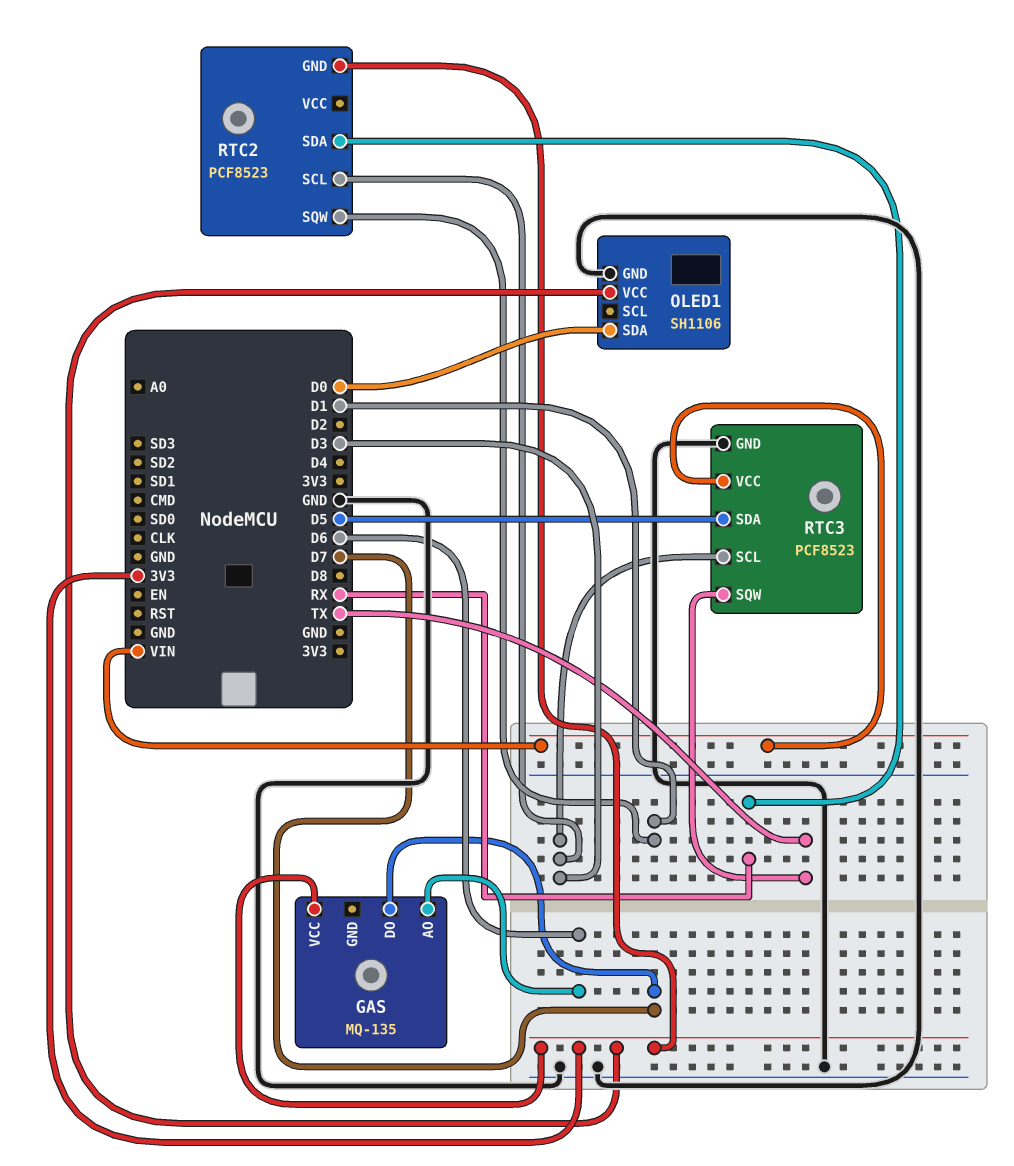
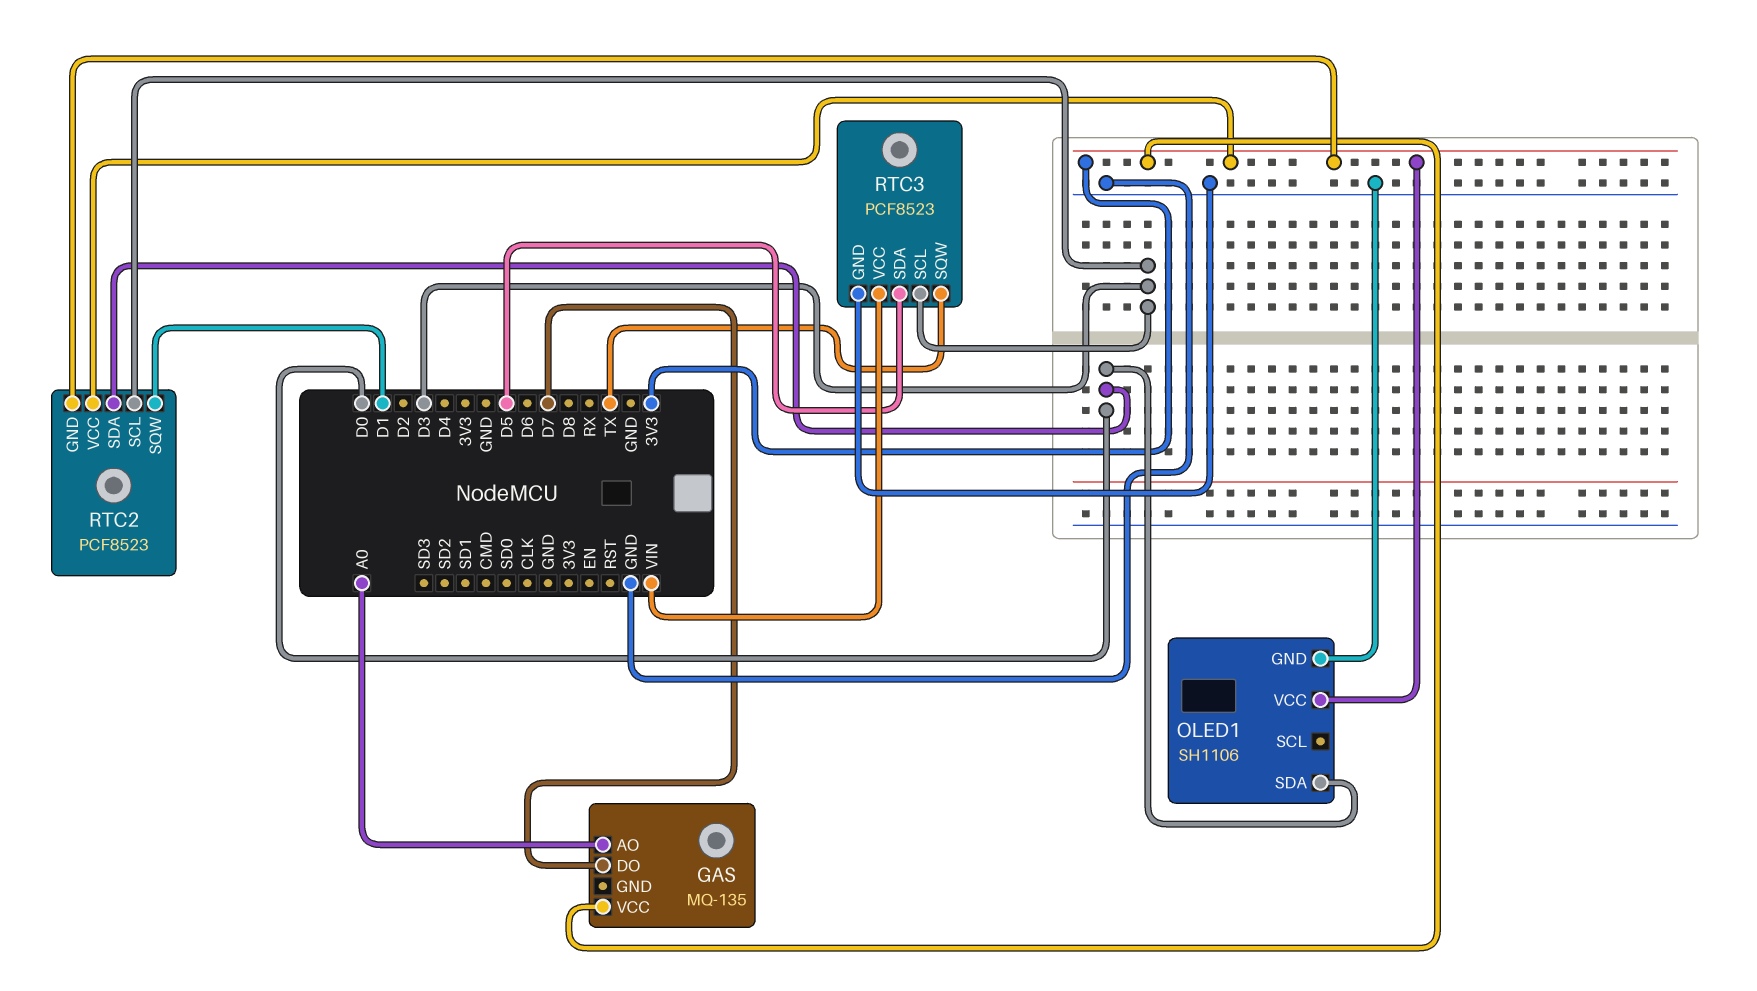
GAS pin AO: D6 -> A0
RTC2 pin SDA: RX -> D0
RTC2 pin VCC: none -> 3V3

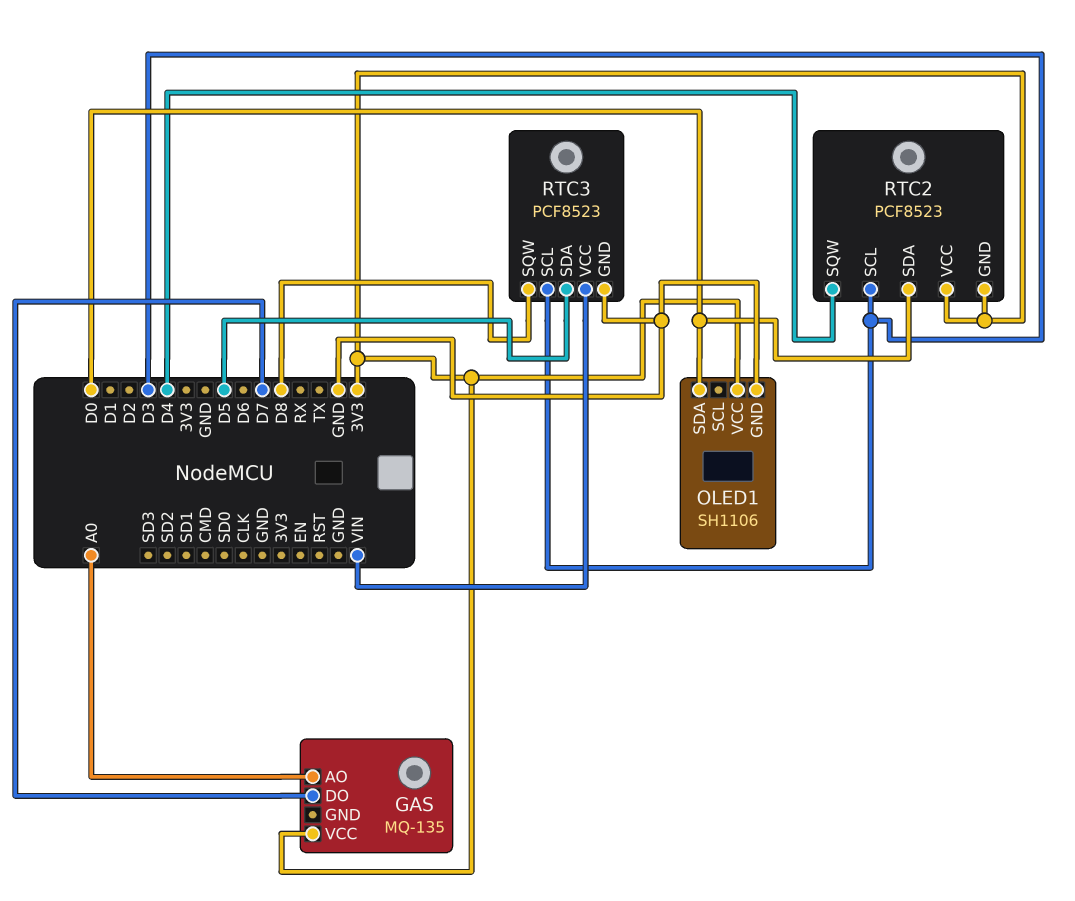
RTC2 pin SQW: D1 -> D4
RTC3 pin SQW: TX -> D8

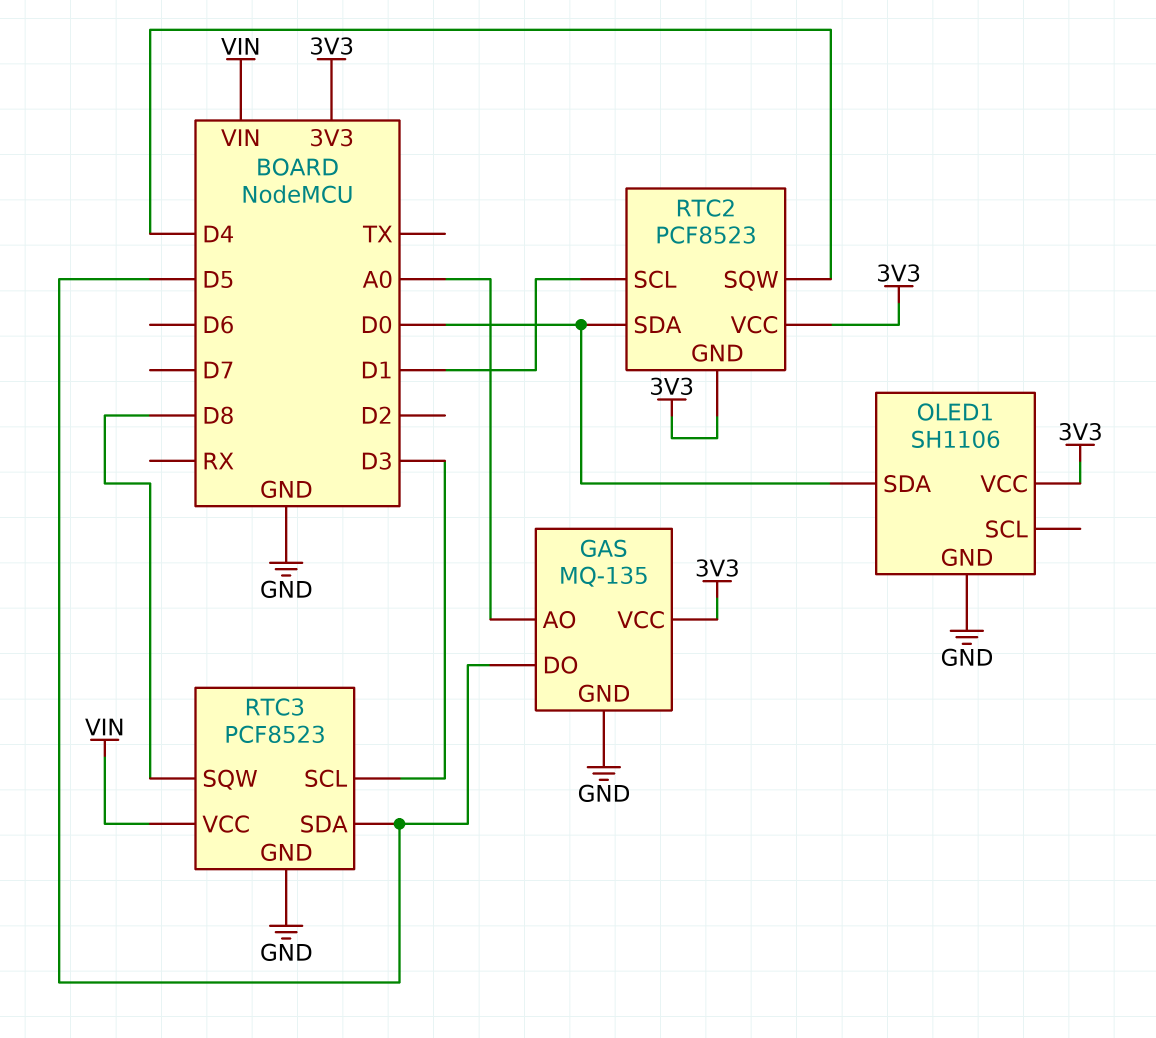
GAS pin DO: D7 -> D5
GAS pin GND: none -> GND
RTC2 pin SCL: D3 -> D1

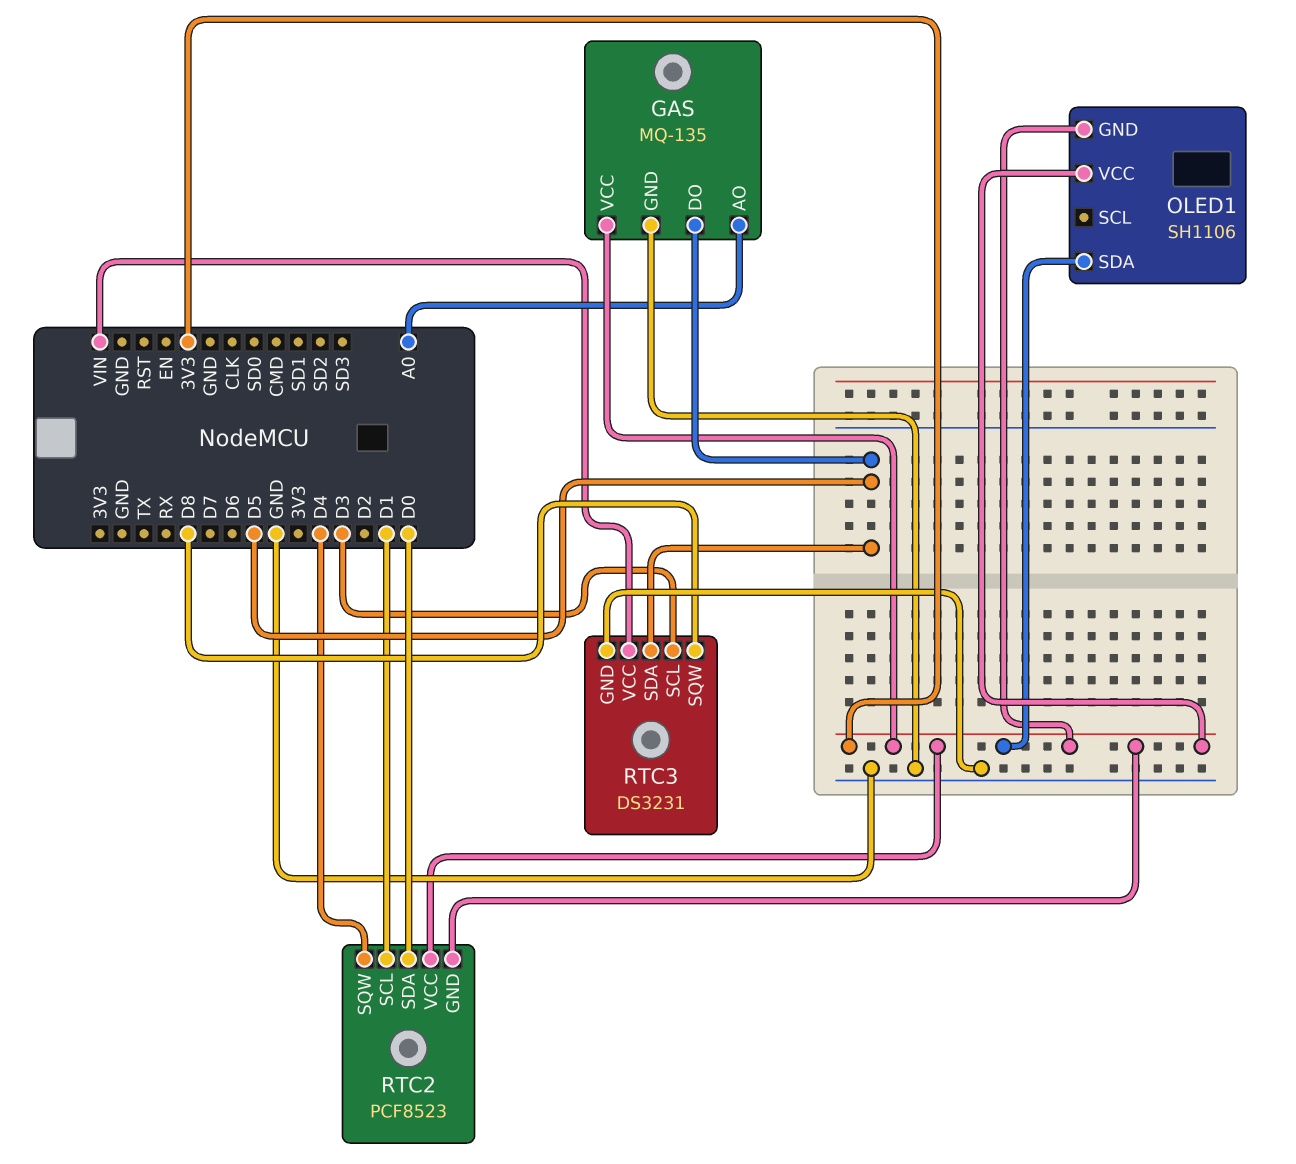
OLED1 pin GND: GND -> 3V3
OLED1 pin SDA: D0 -> 3V3
RTC3: PCF8523 -> DS3231

